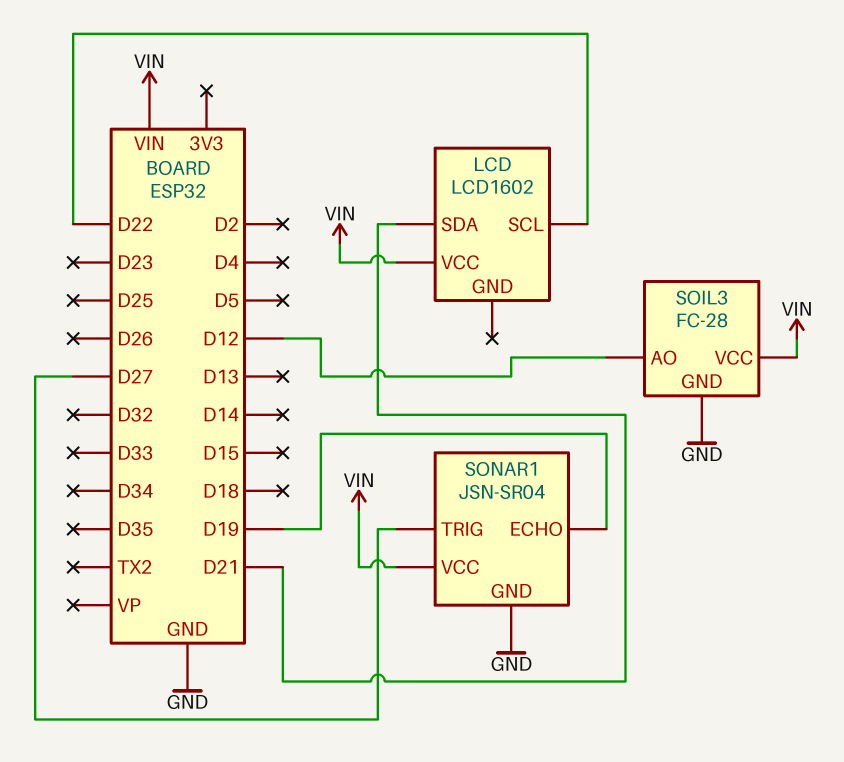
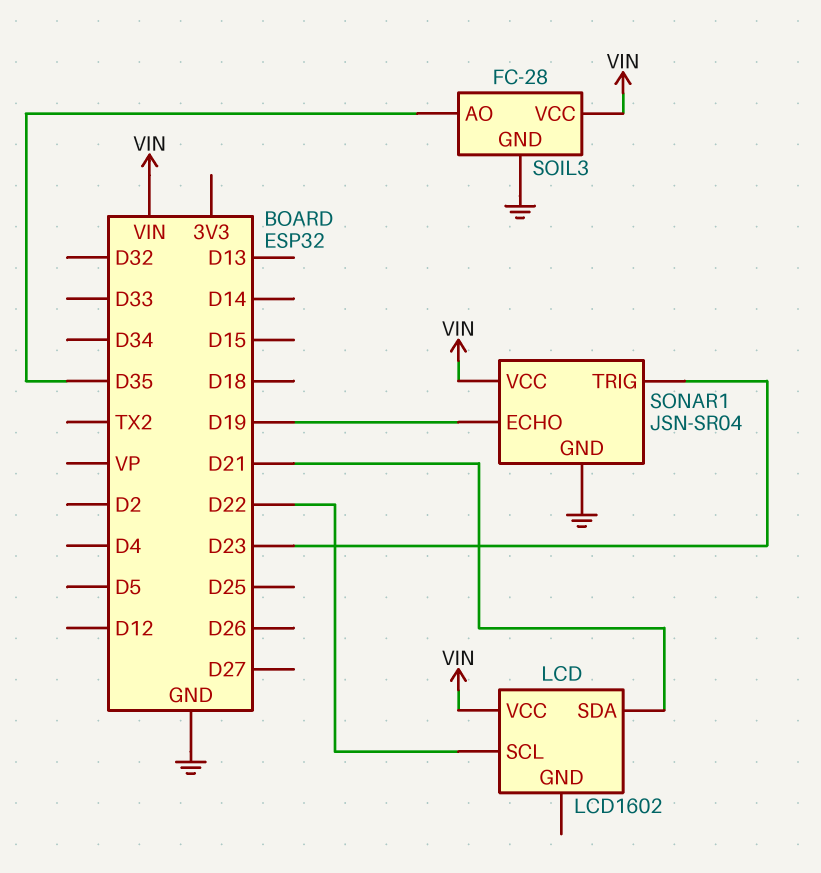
SOIL3 pin AO: D12 -> D35
SONAR1 pin TRIG: D27 -> D23

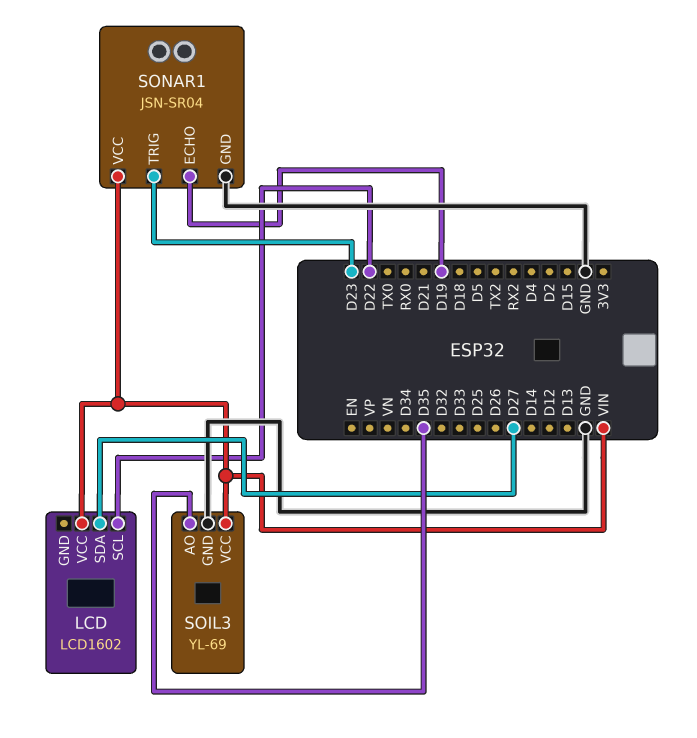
LCD pin SDA: D21 -> D27
SOIL3: FC-28 -> YL-69

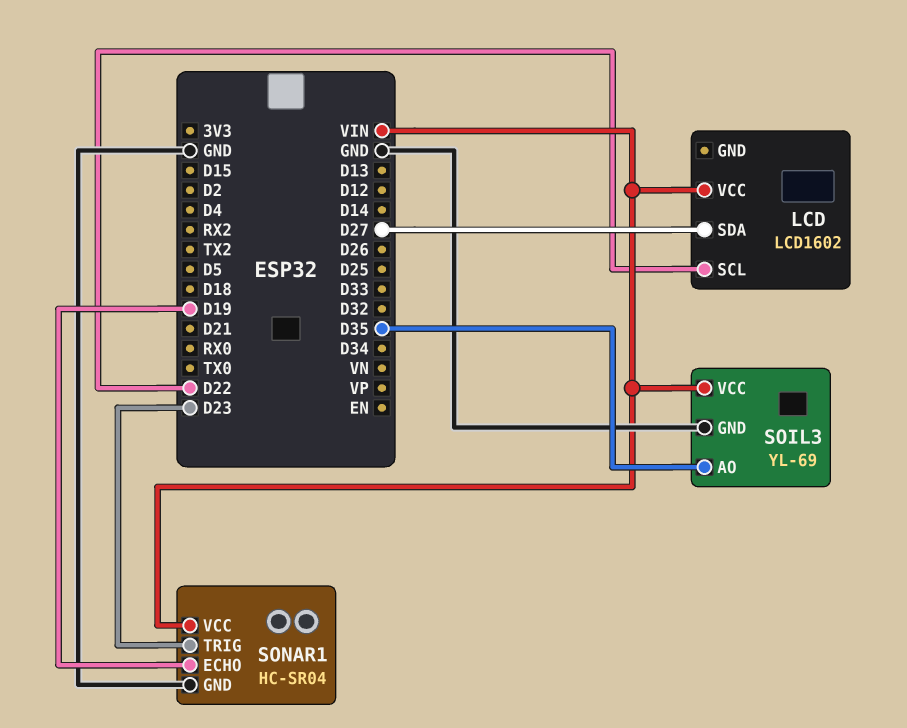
SONAR1: JSN-SR04 -> HC-SR04

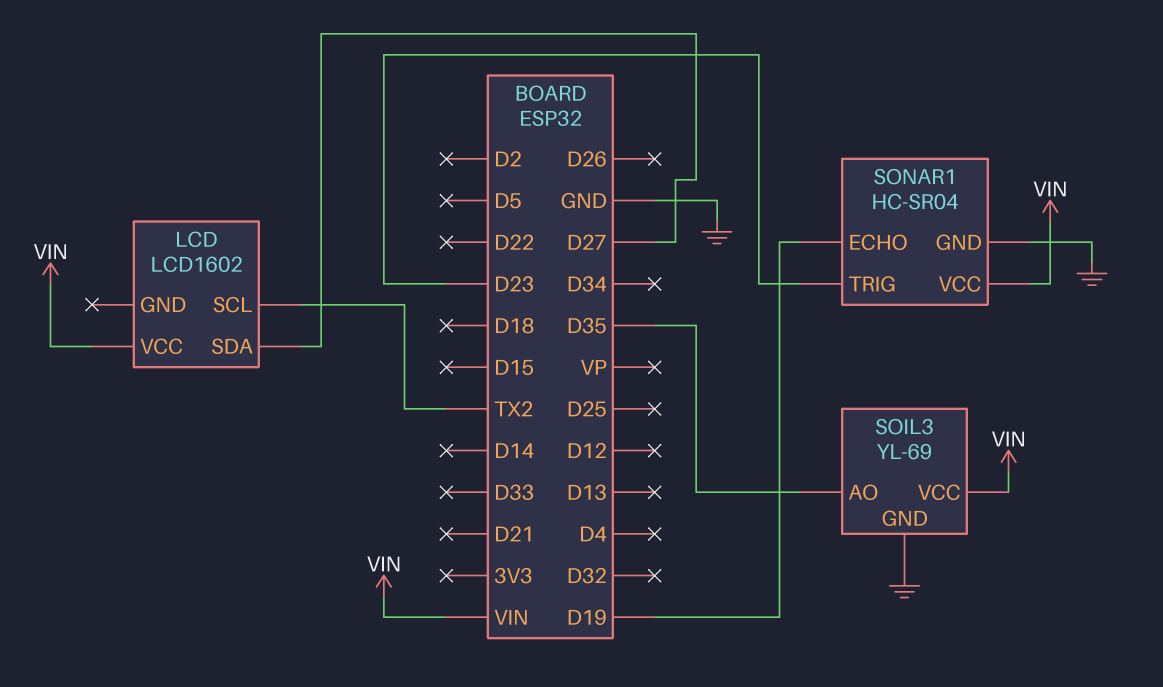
LCD pin SCL: D22 -> TX2

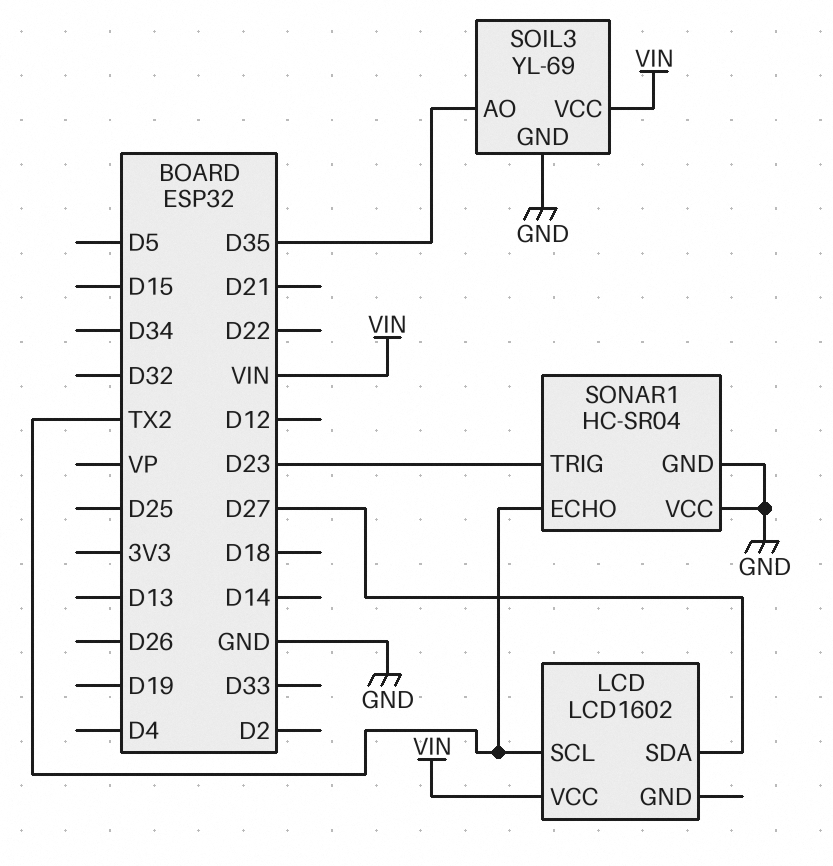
SONAR1 pin ECHO: D19 -> TX2
SONAR1 pin VCC: VIN -> GND

